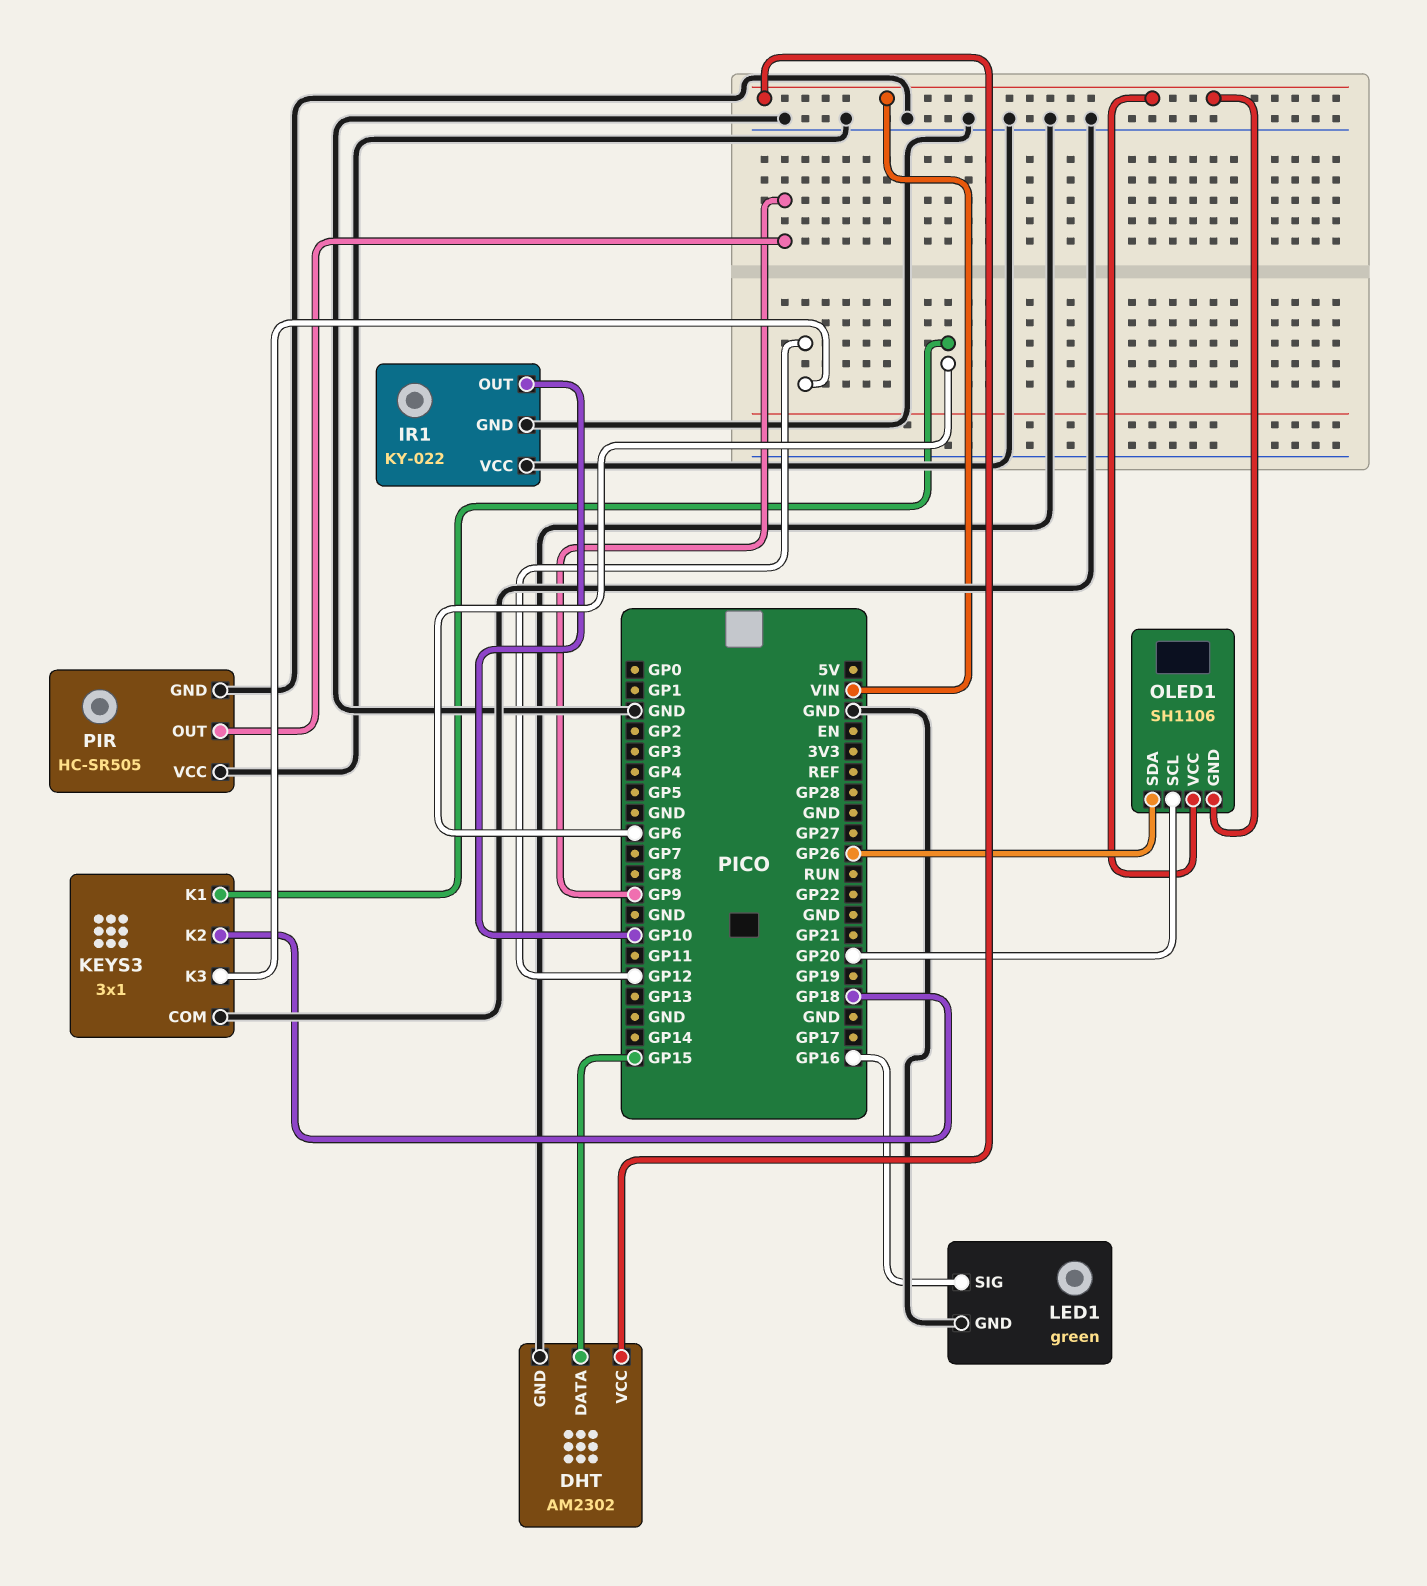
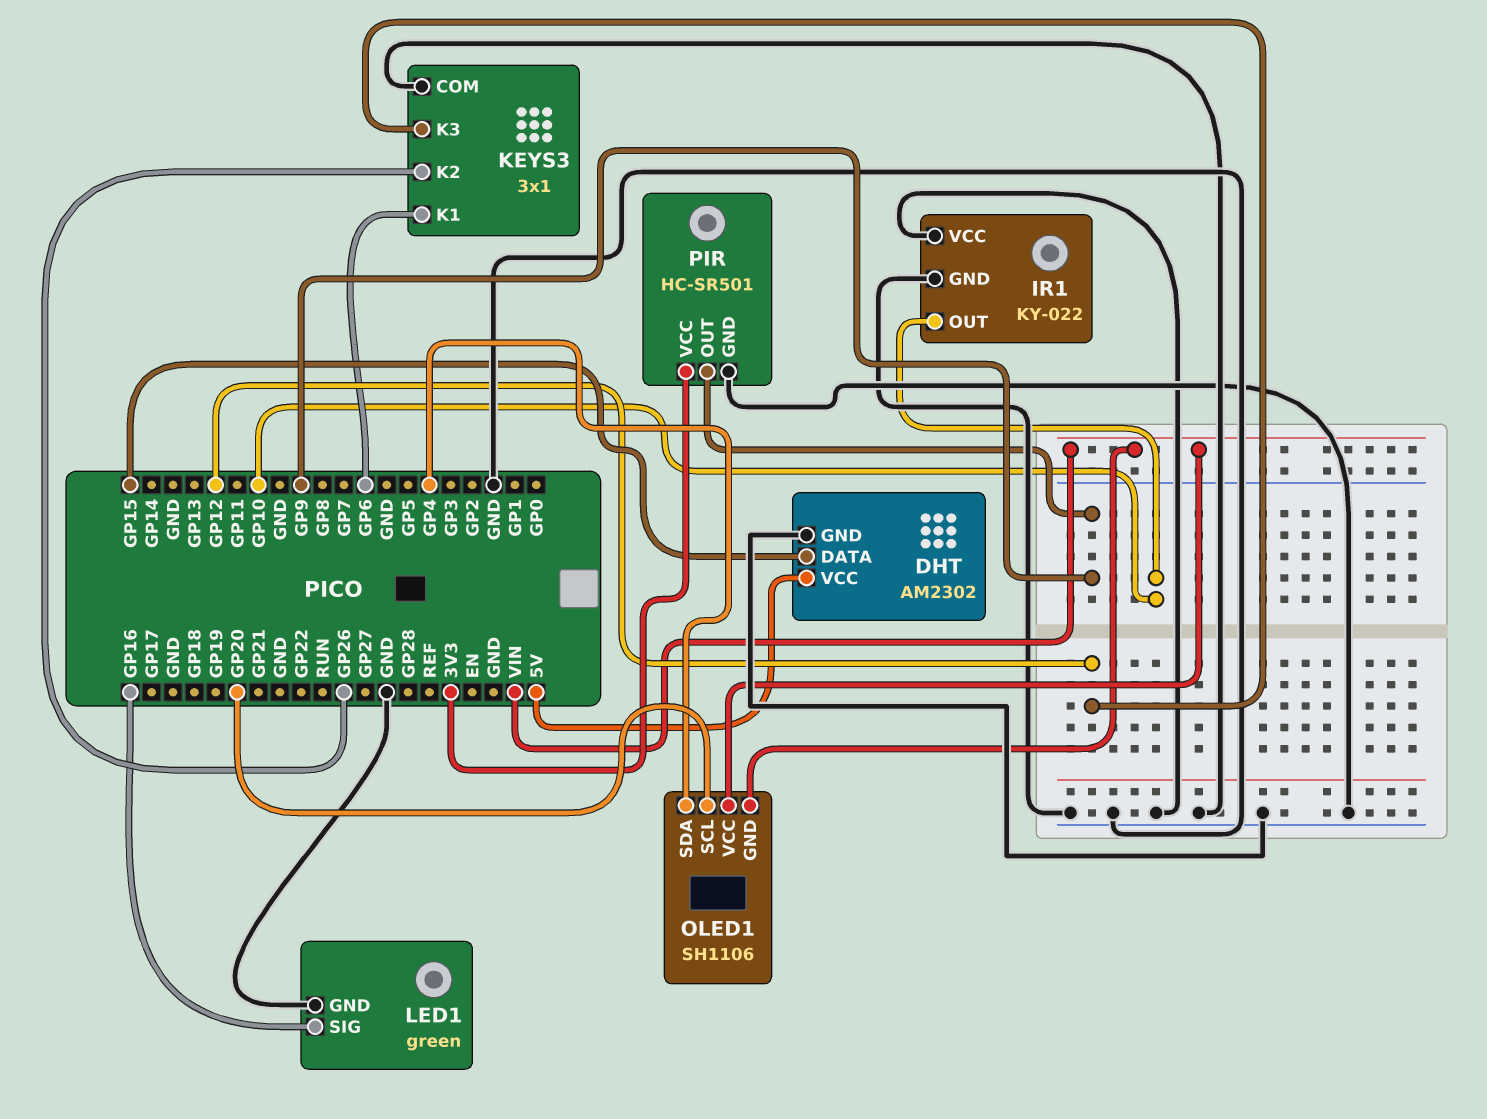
DHT pin VCC: VIN -> 5V
KEYS3 pin K2: GP18 -> GP26
OLED1 pin SDA: GP26 -> GP4
PIR: HC-SR505 -> HC-SR501
PIR pin VCC: GND -> 3V3

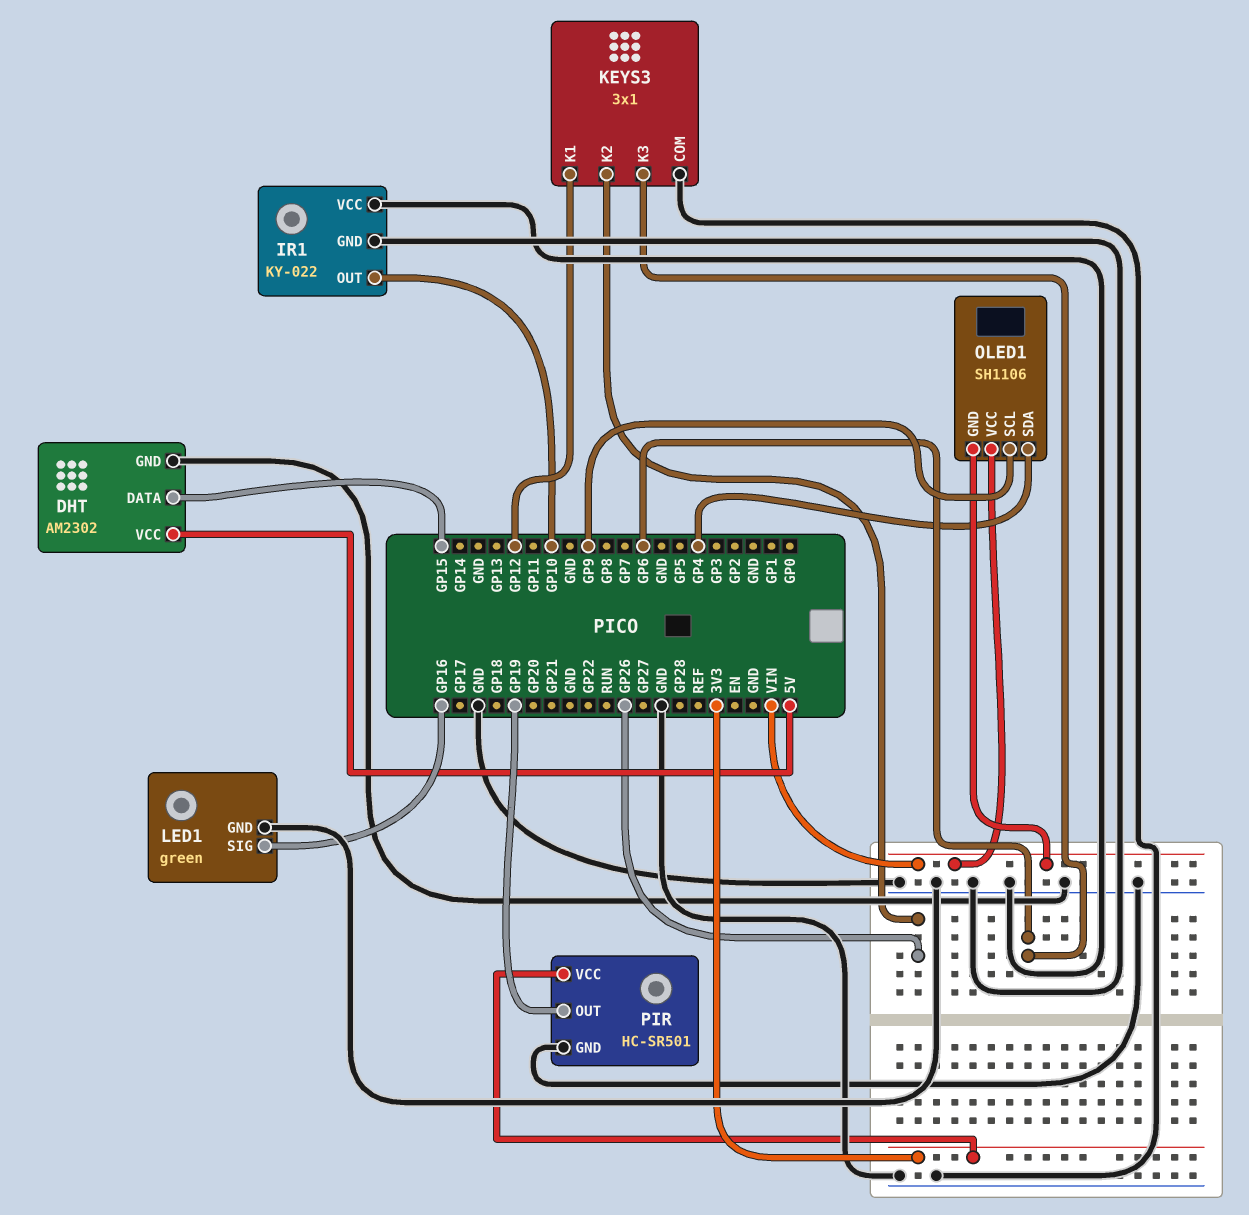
KEYS3 pin K1: GP6 -> GP12
KEYS3 pin K3: GP12 -> GP6
OLED1 pin SCL: GP20 -> GP9
PIR pin OUT: GP9 -> GP19

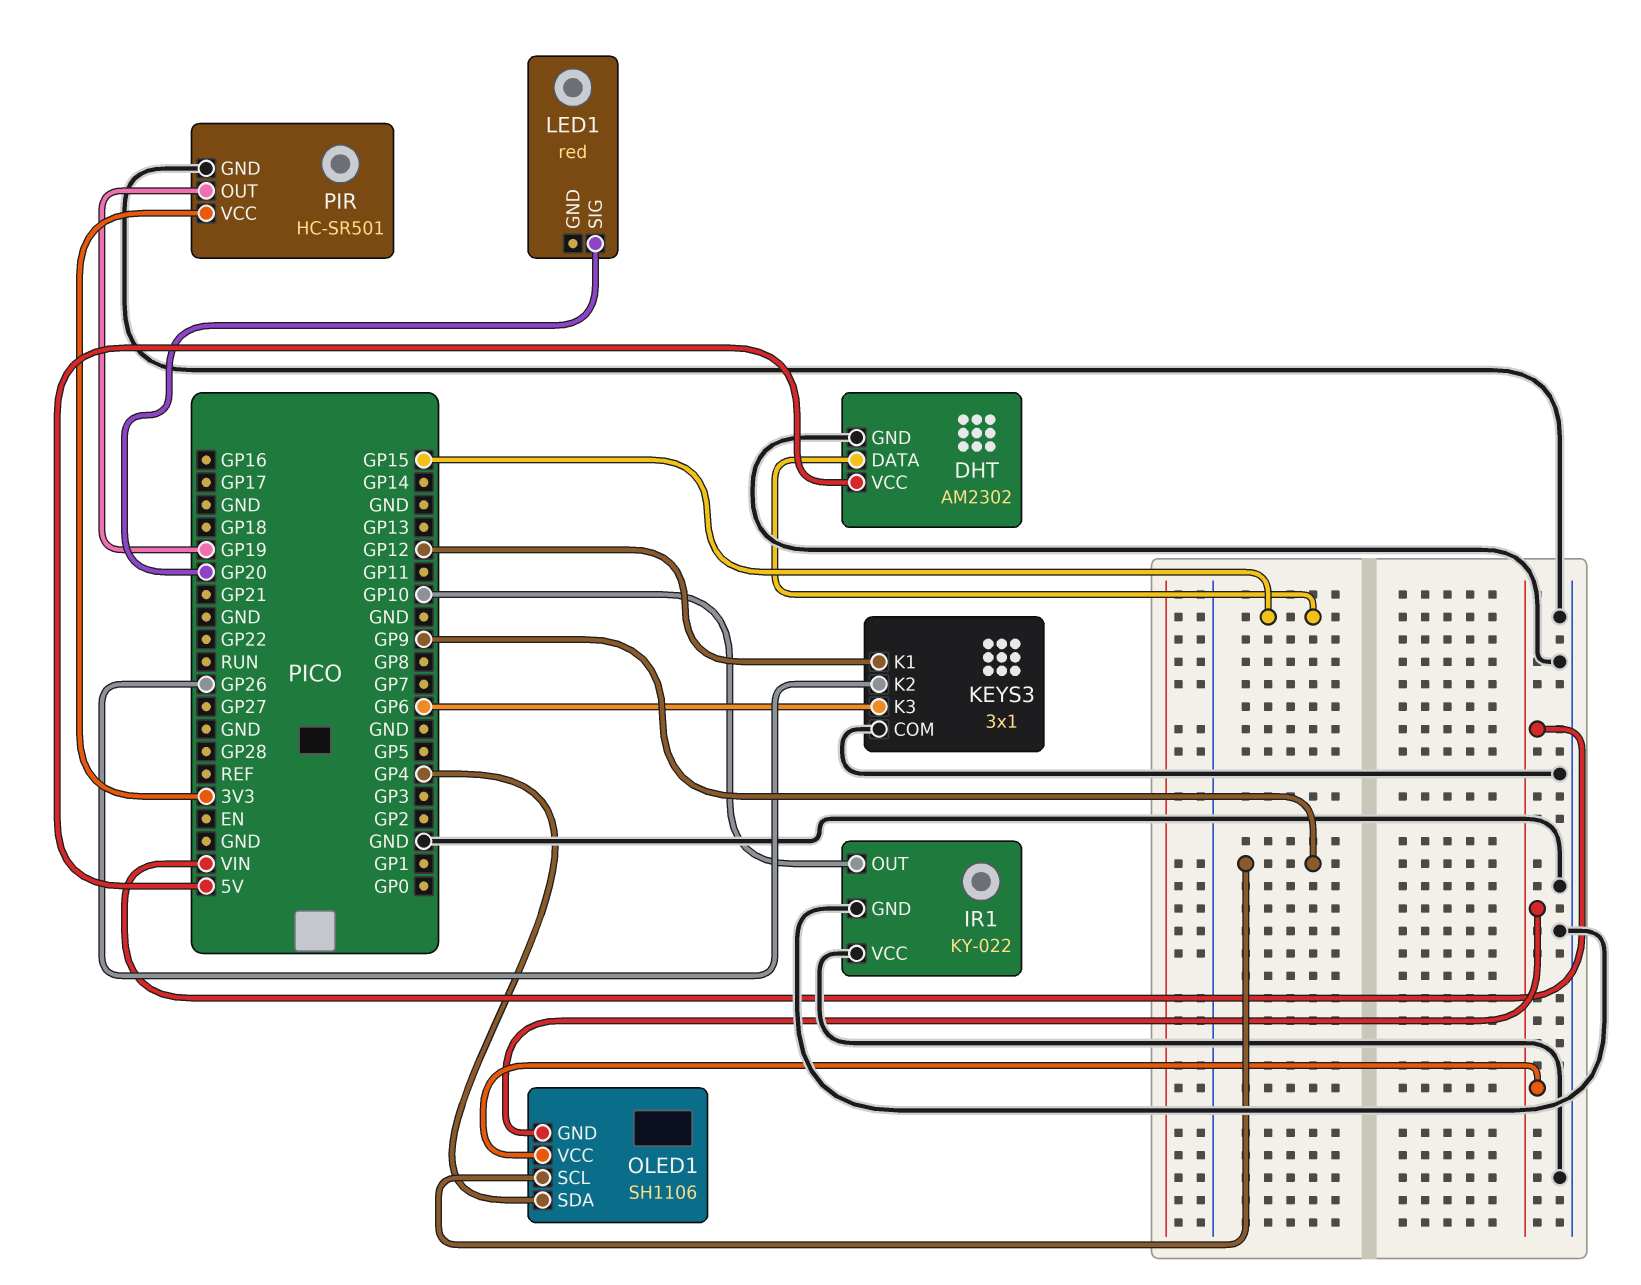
LED1: green -> red
LED1 pin GND: GND -> none
LED1 pin SIG: GP16 -> GP20

